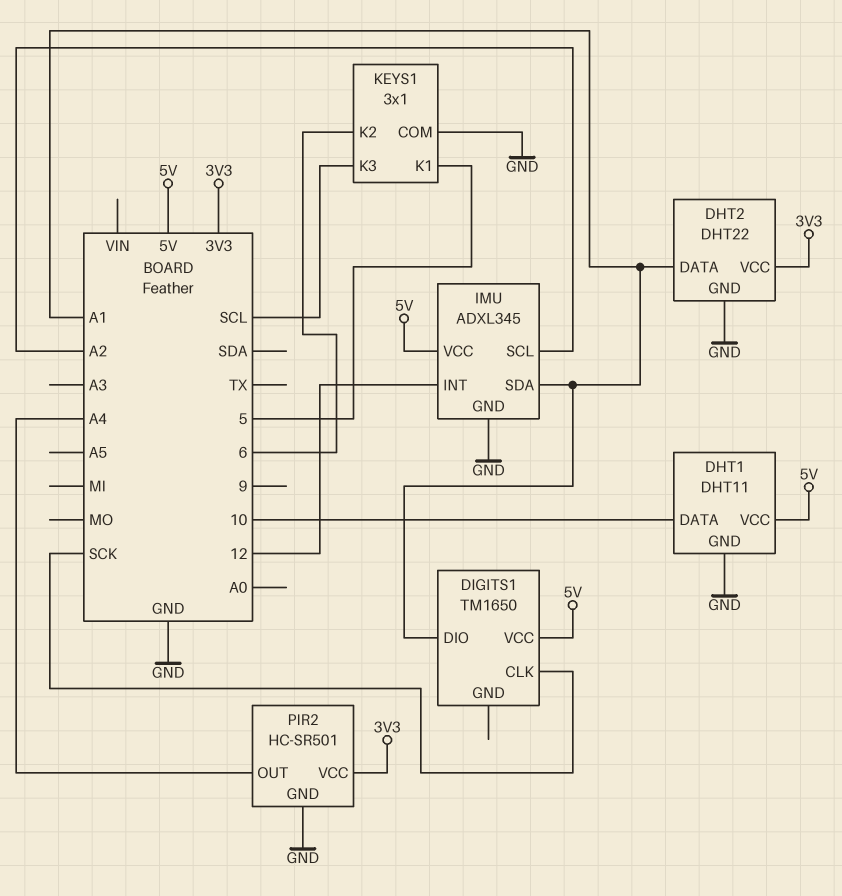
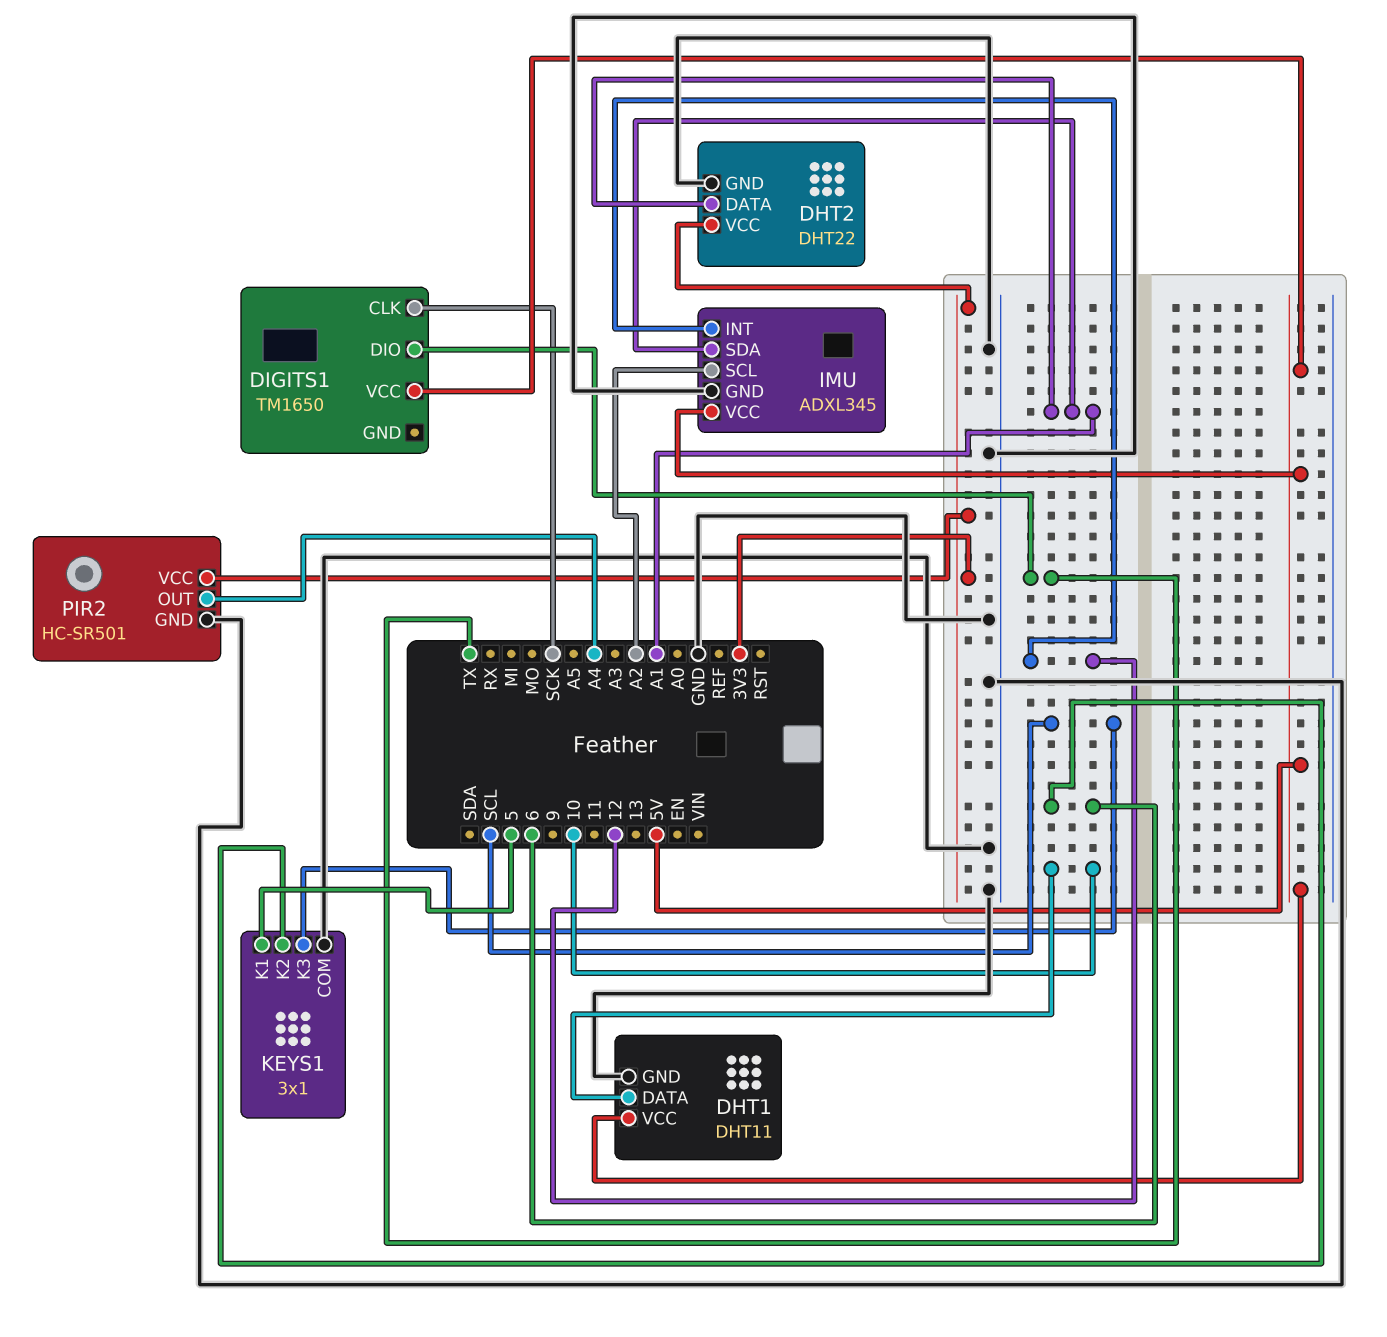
DIGITS1 pin DIO: A1 -> TX

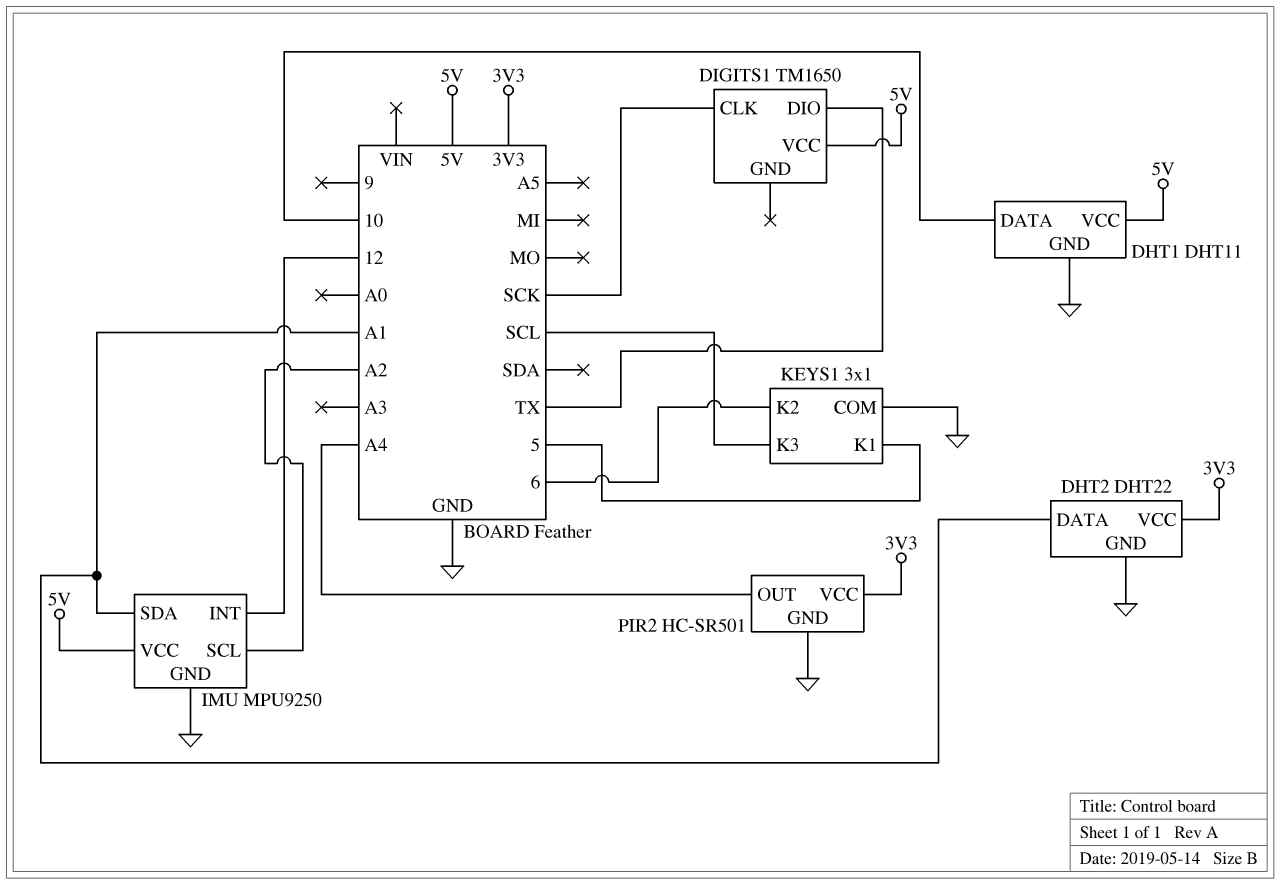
IMU: ADXL345 -> MPU9250

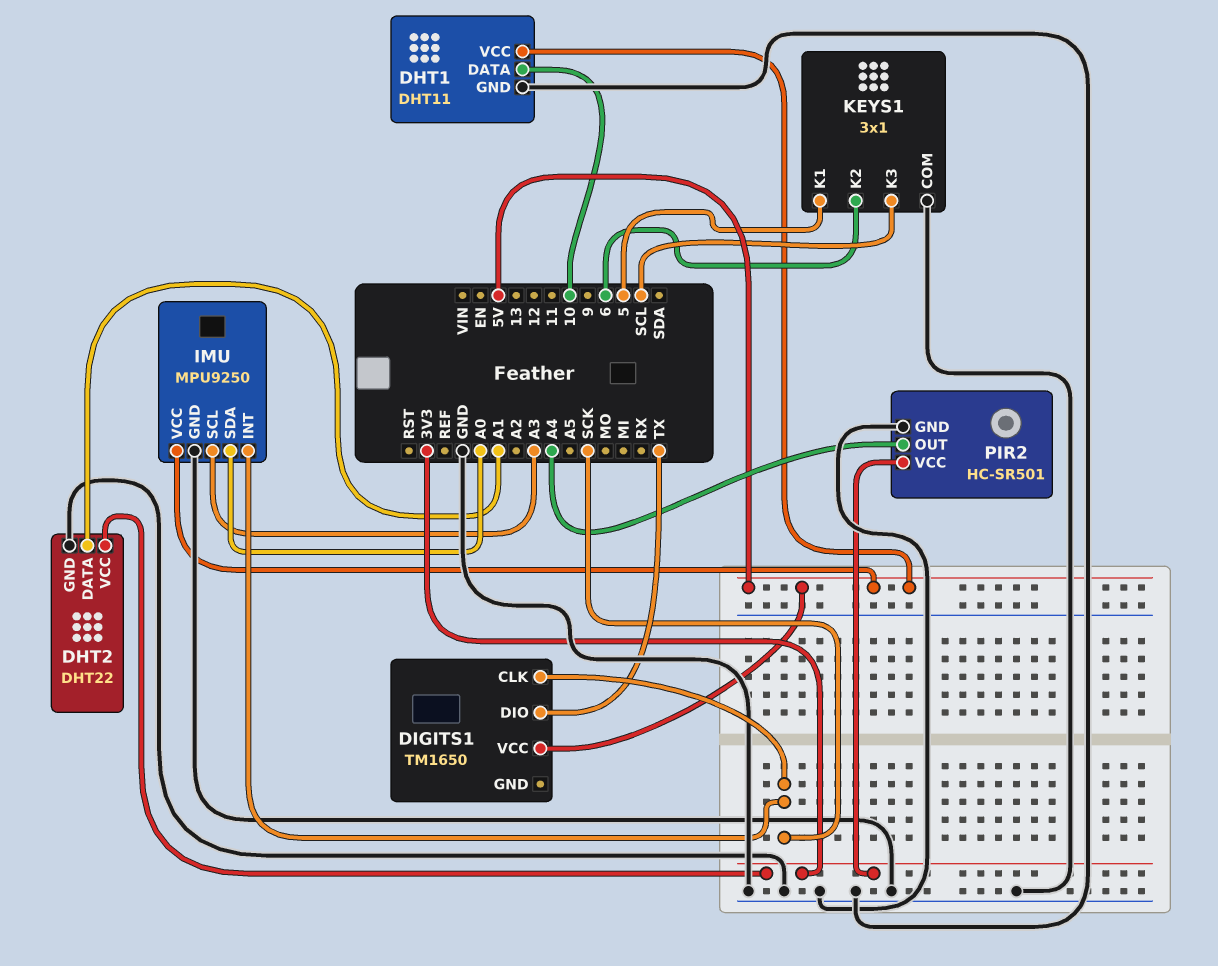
IMU pin INT: 12 -> SCK
IMU pin SCL: A2 -> A3
IMU pin SDA: A1 -> A0

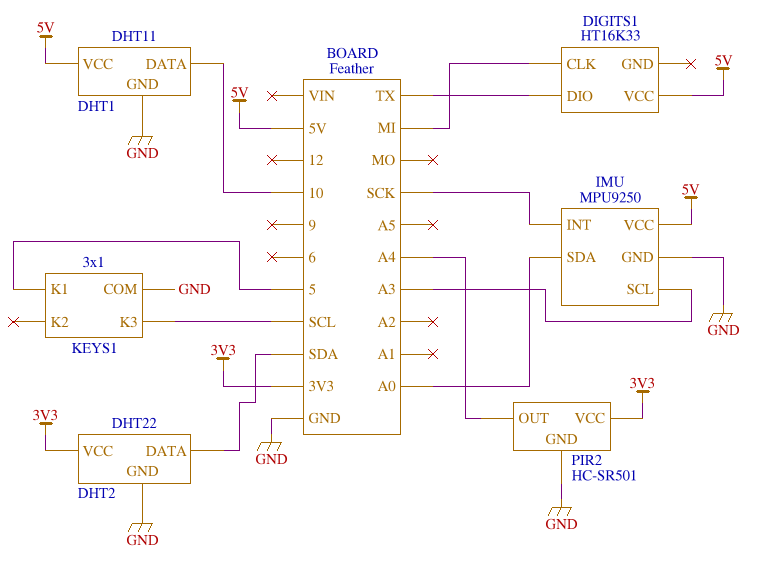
DHT2 pin DATA: A1 -> SDA
DIGITS1: TM1650 -> HT16K33
DIGITS1 pin CLK: SCK -> MI
KEYS1 pin K2: 6 -> none

